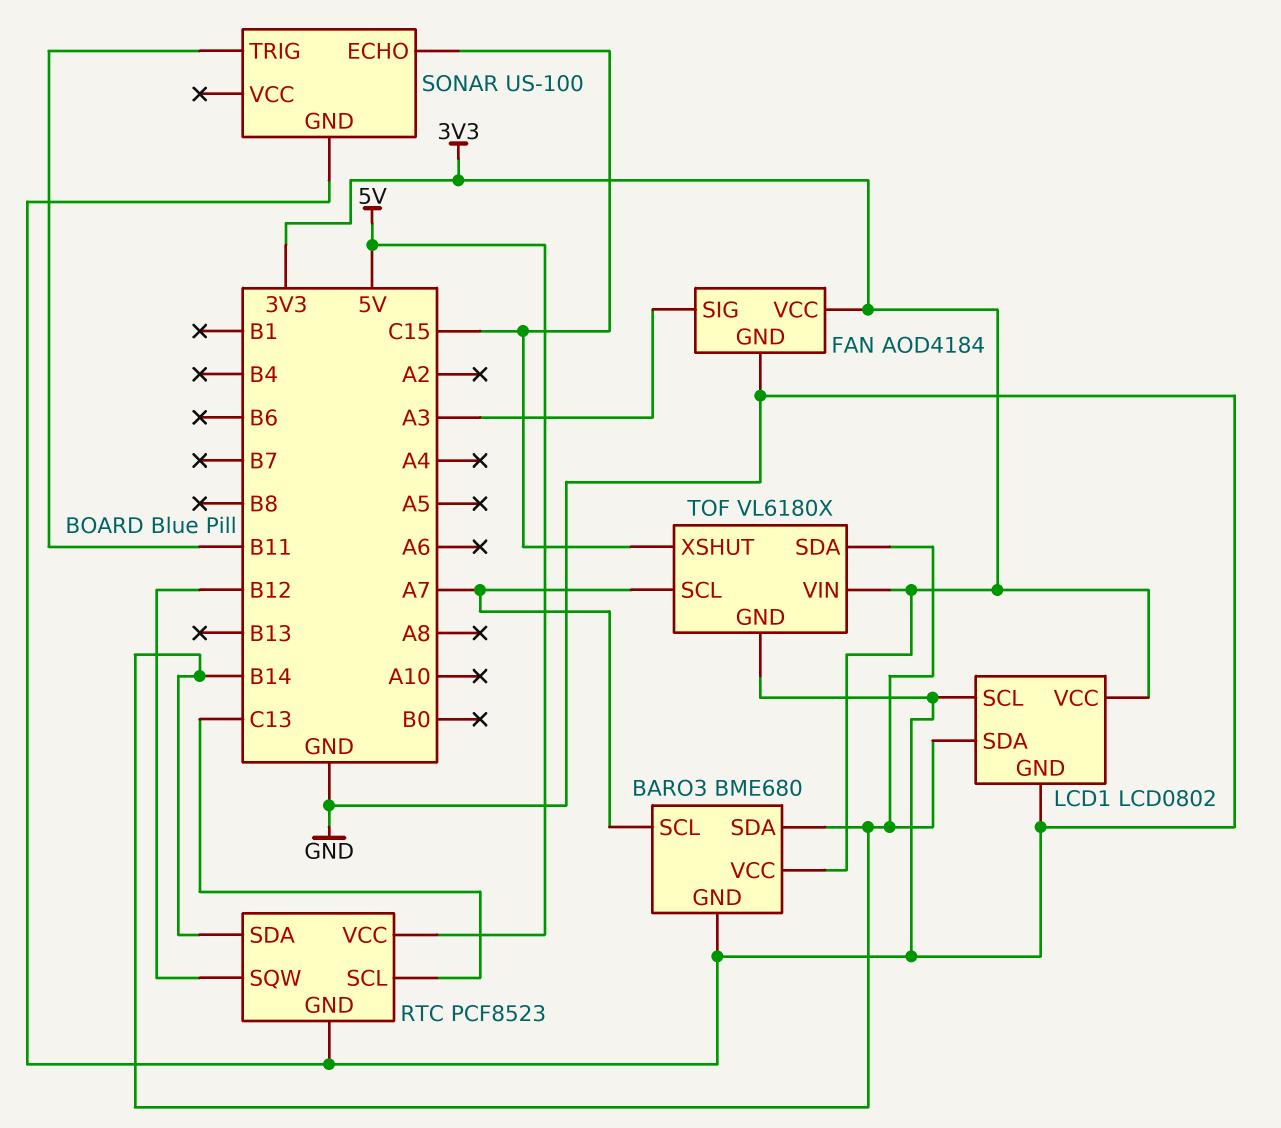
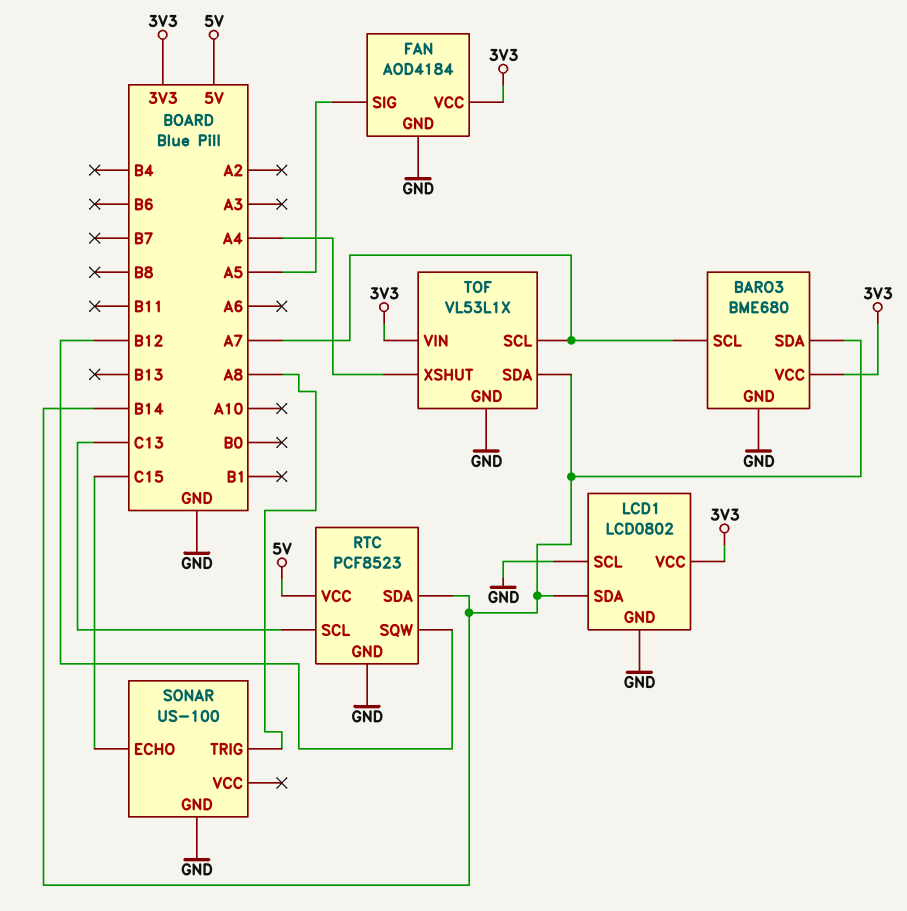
FAN pin SIG: A3 -> A5
SONAR pin TRIG: B11 -> A8
TOF: VL6180X -> VL53L1X
TOF pin XSHUT: C15 -> A4

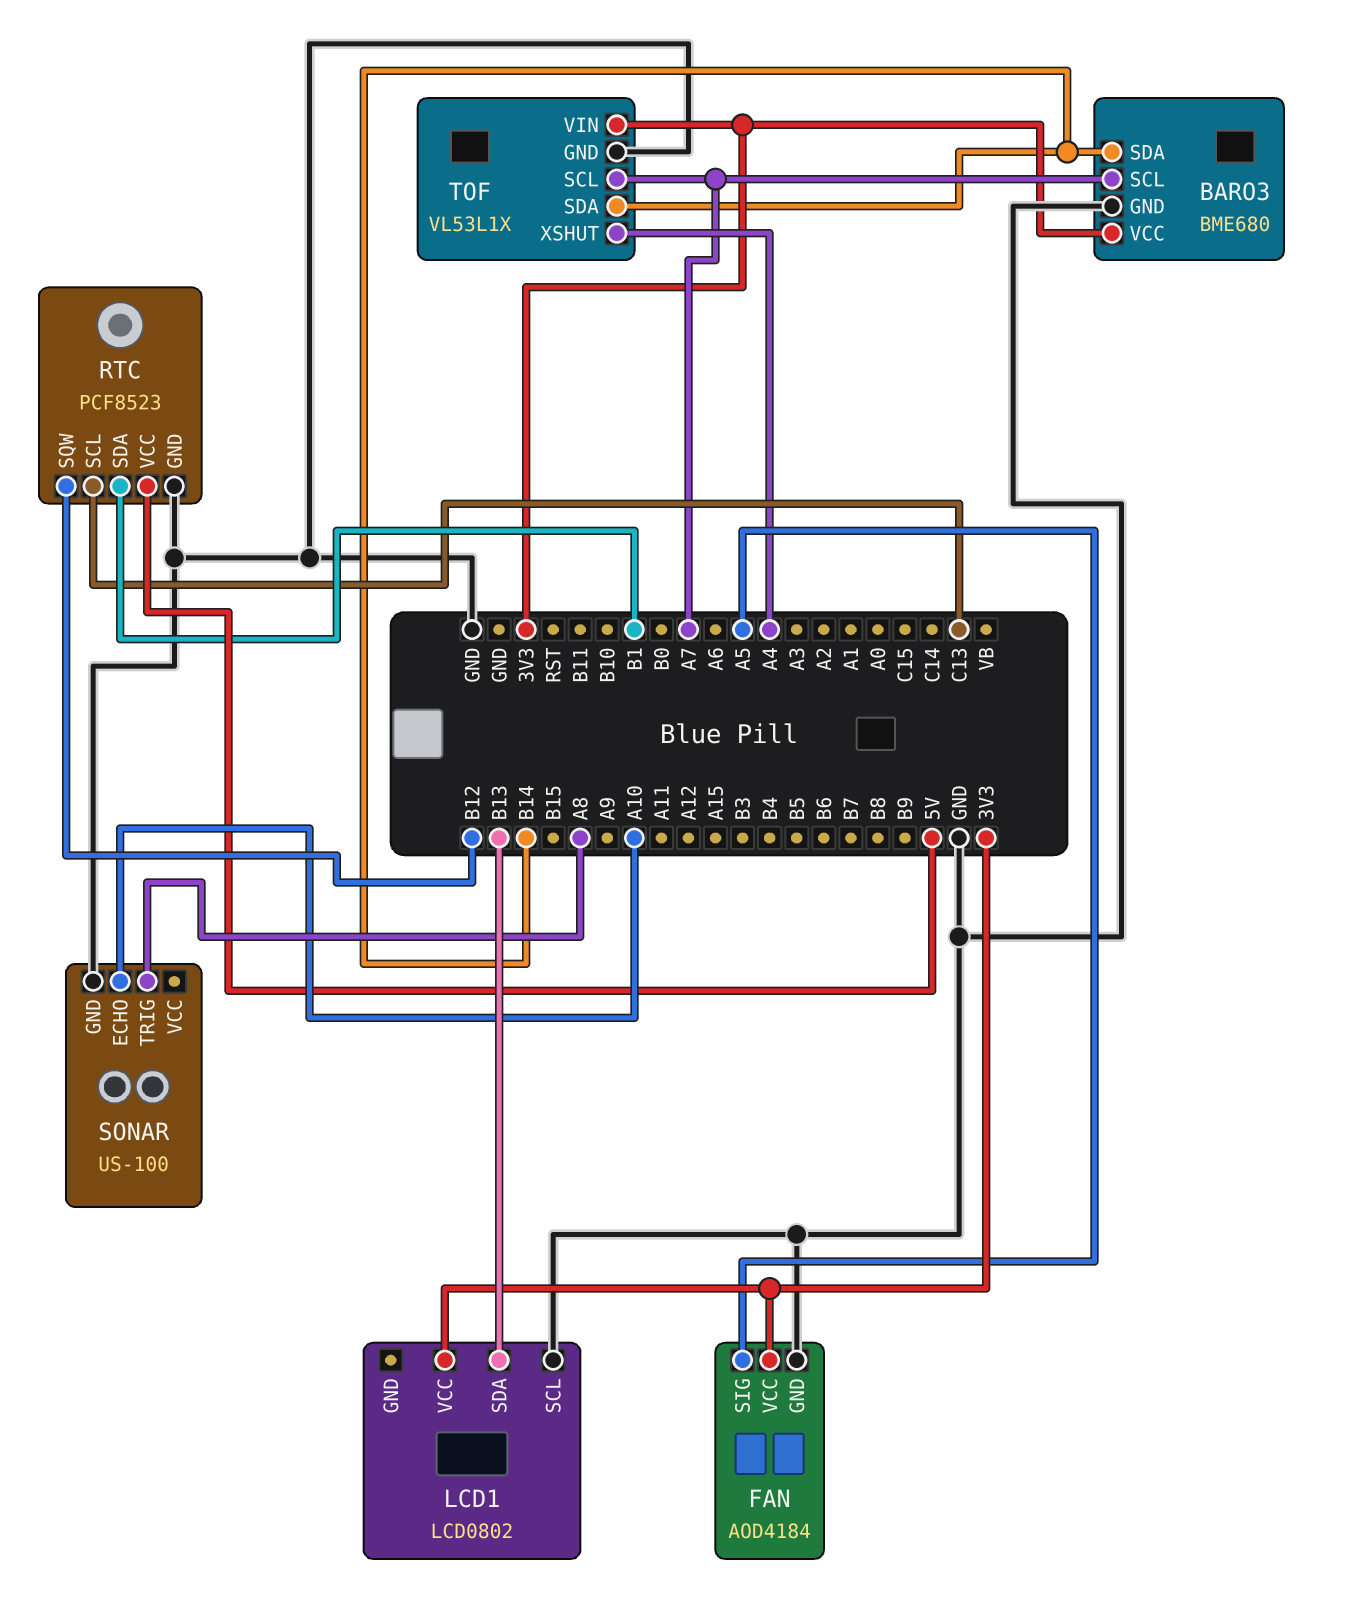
LCD1 pin GND: GND -> none
LCD1 pin SDA: B14 -> B13
RTC pin SDA: B14 -> B1
SONAR pin ECHO: C15 -> A10

